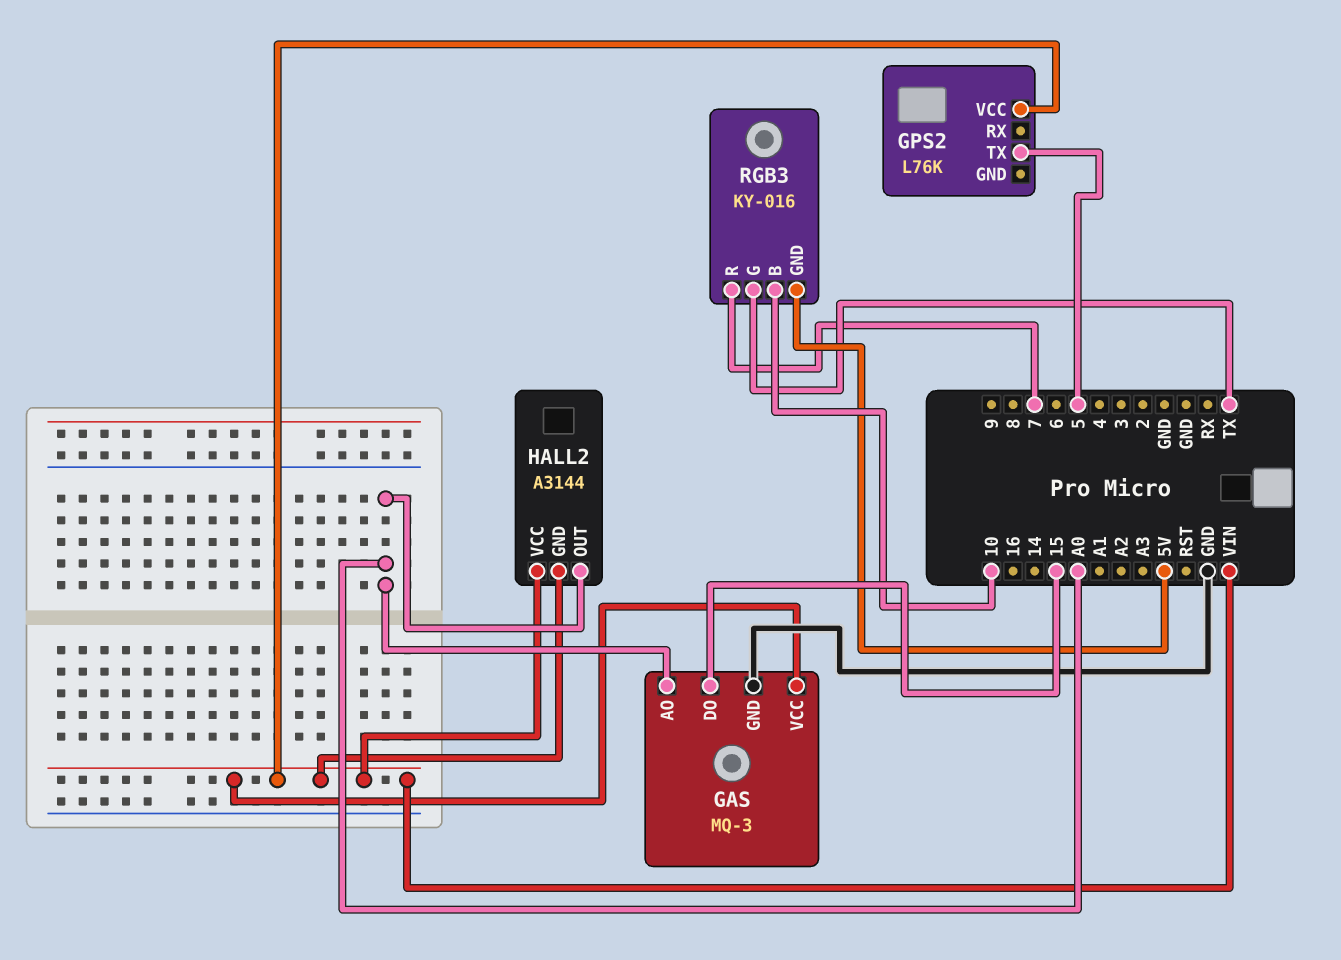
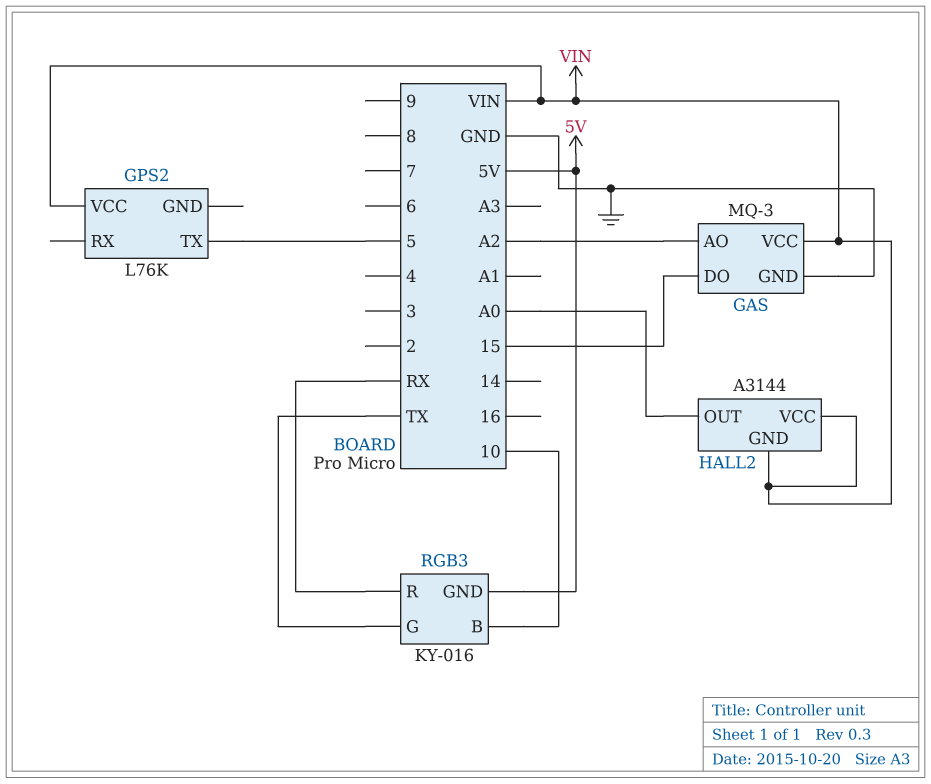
GAS pin AO: A0 -> A2
RGB3 pin R: 7 -> RX

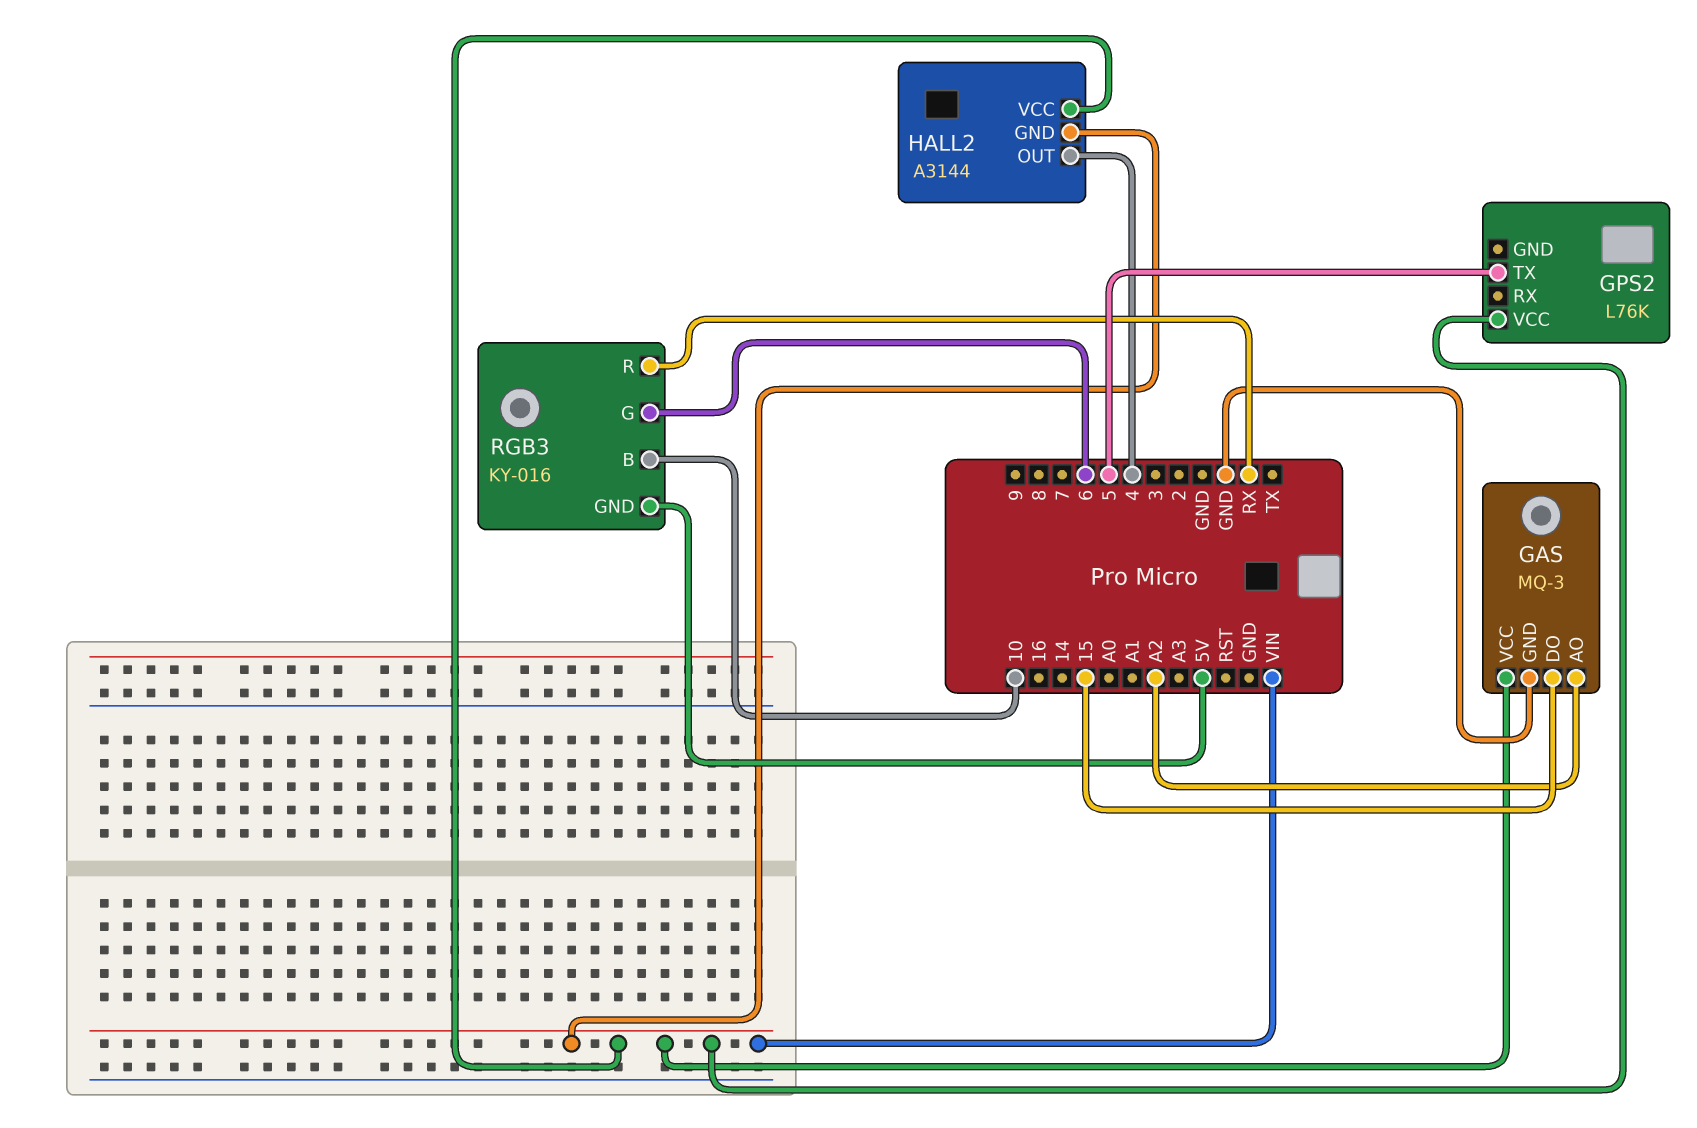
HALL2 pin OUT: A0 -> 4
RGB3 pin G: TX -> 6

